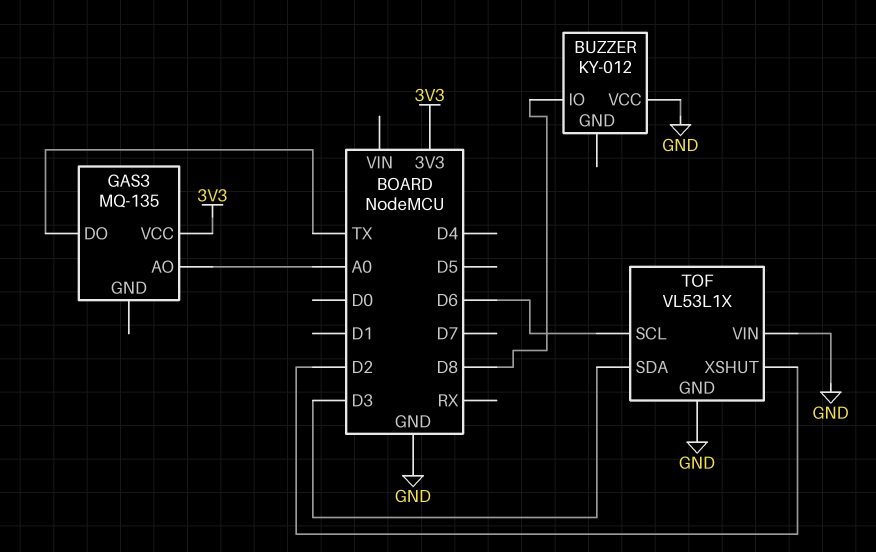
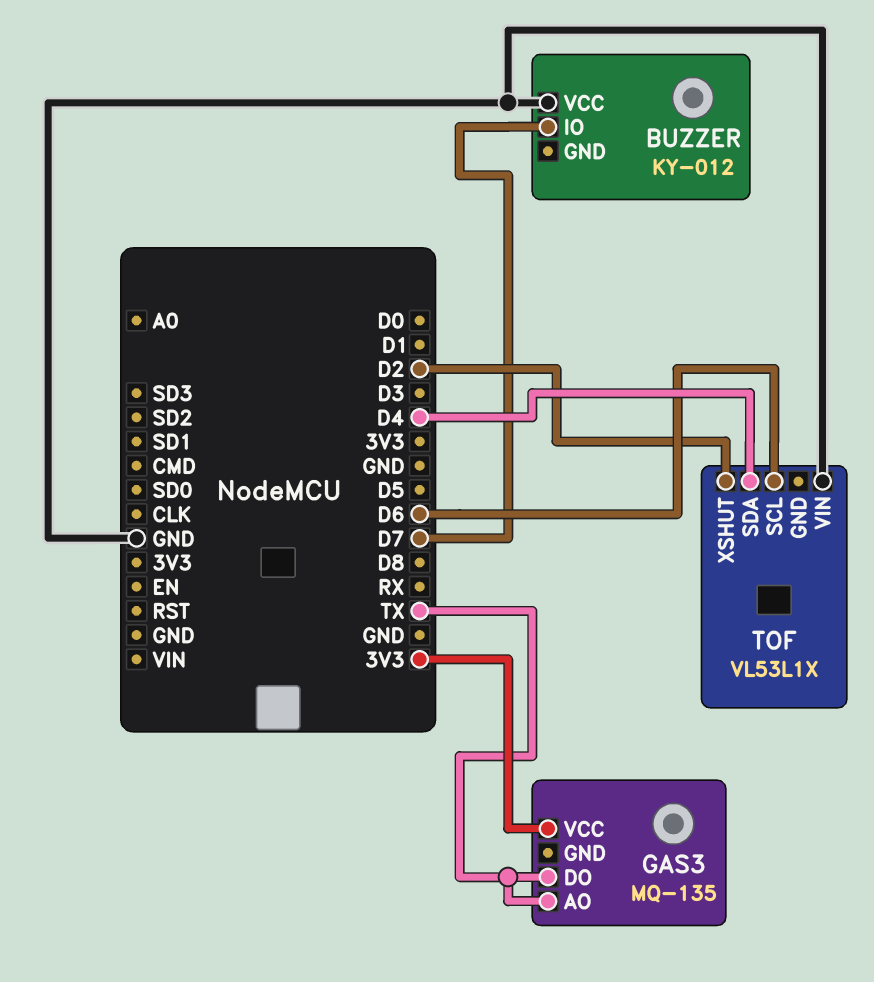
BUZZER pin IO: D8 -> D7
GAS3 pin AO: A0 -> TX
TOF pin GND: GND -> none
TOF pin SDA: D3 -> D4

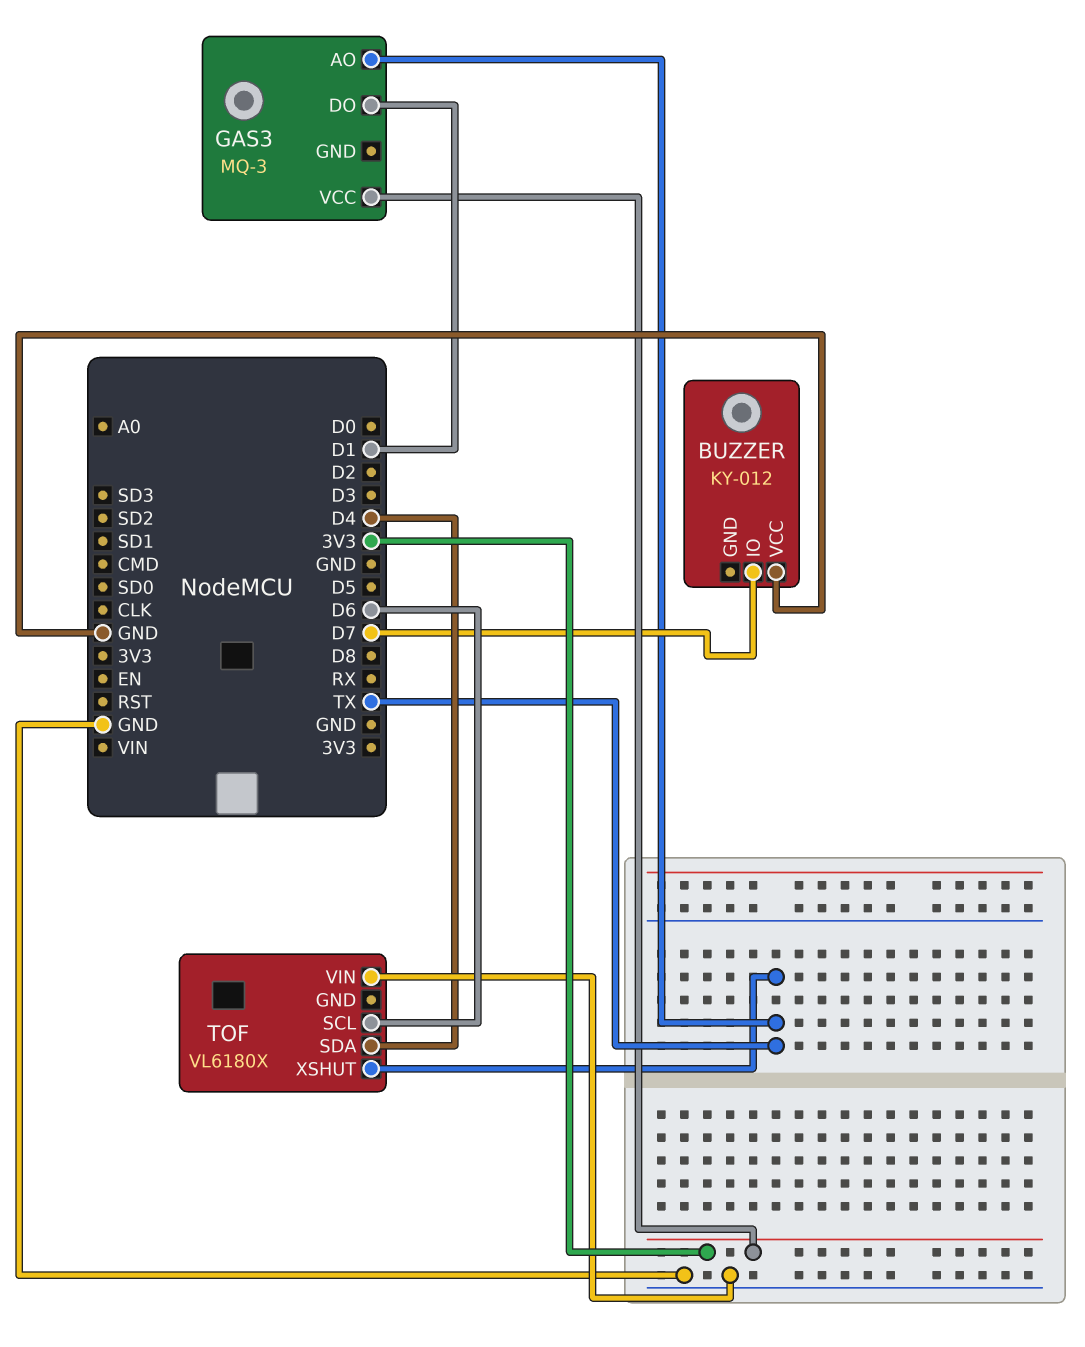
GAS3: MQ-135 -> MQ-3
GAS3 pin DO: TX -> D1
TOF: VL53L1X -> VL6180X
TOF pin XSHUT: D2 -> TX

